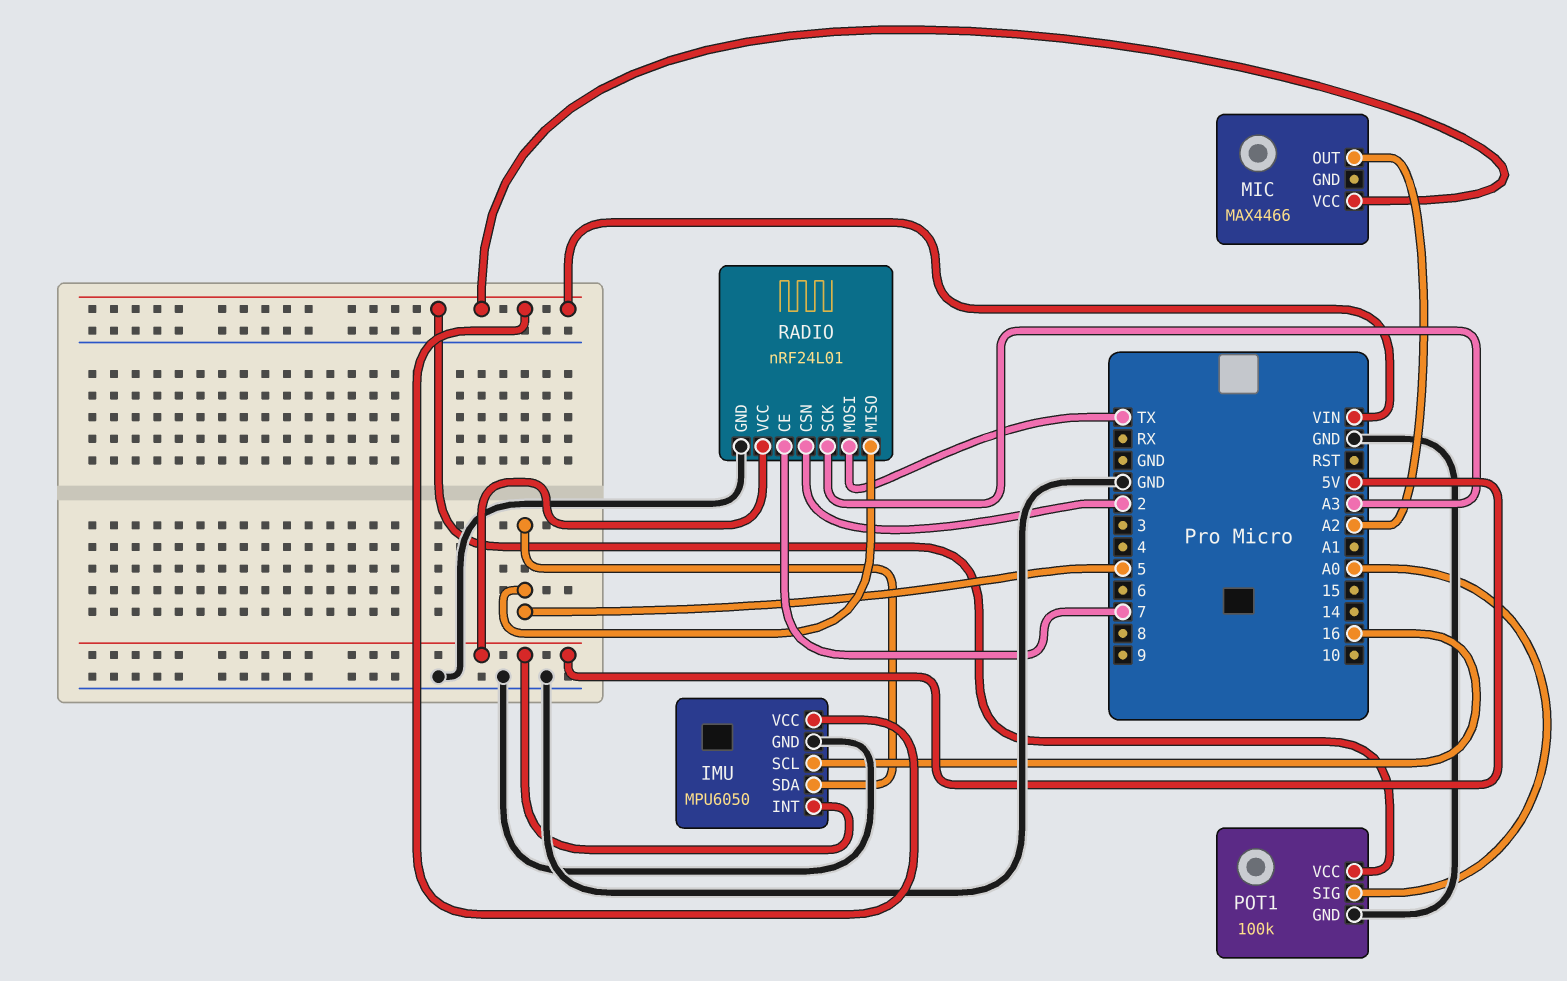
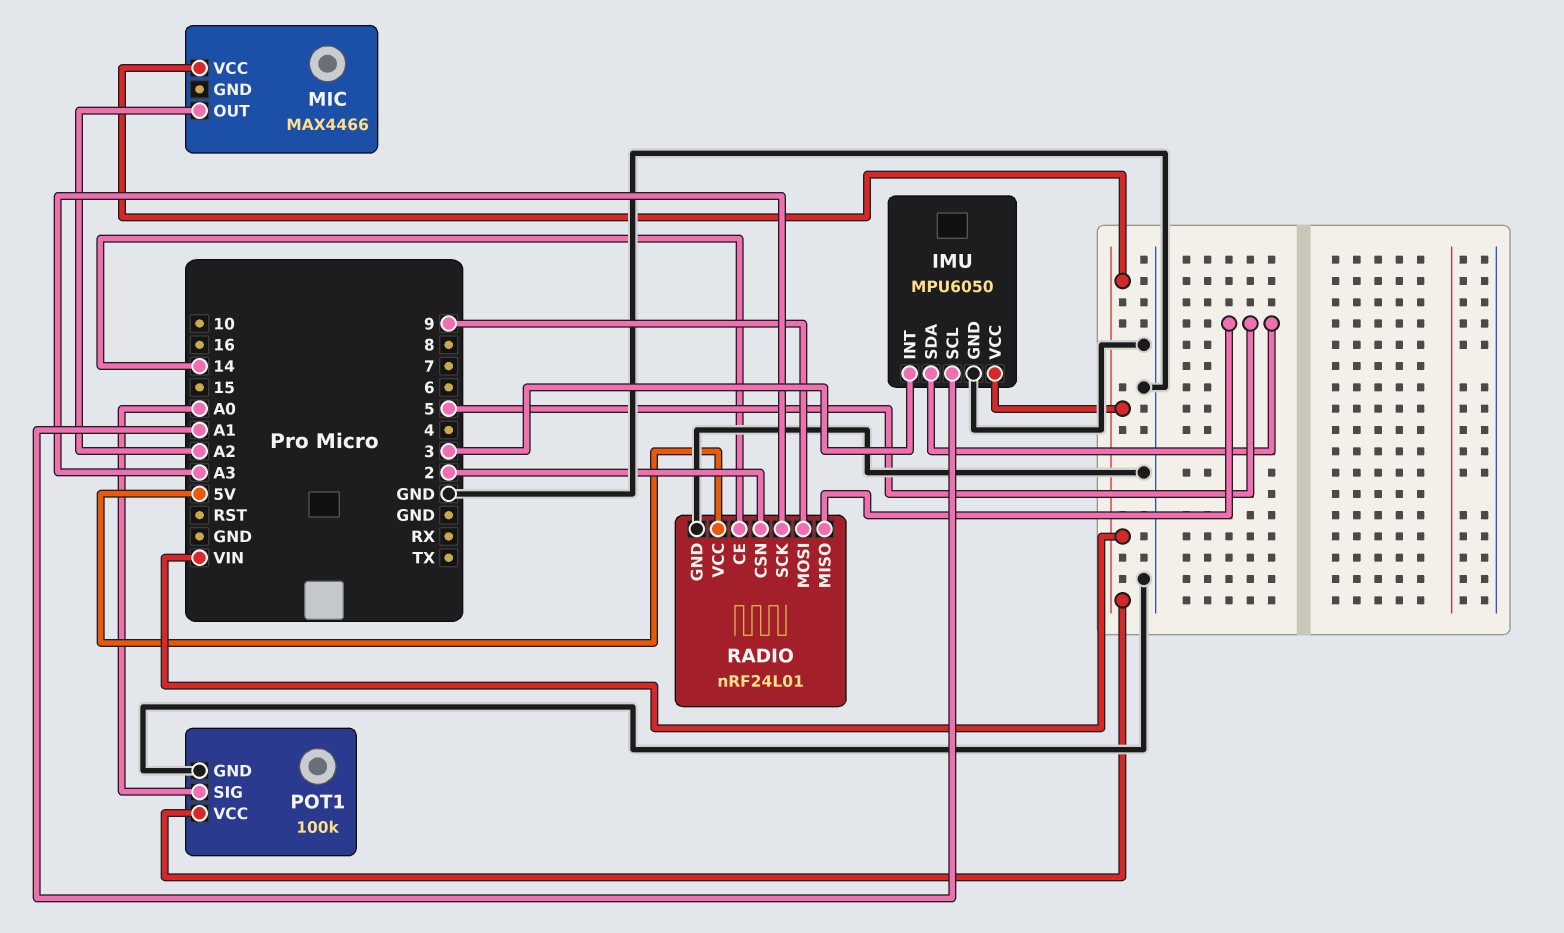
IMU pin INT: 5V -> 3
IMU pin SCL: 16 -> A1
RADIO pin CE: 7 -> 14
RADIO pin MOSI: TX -> 9

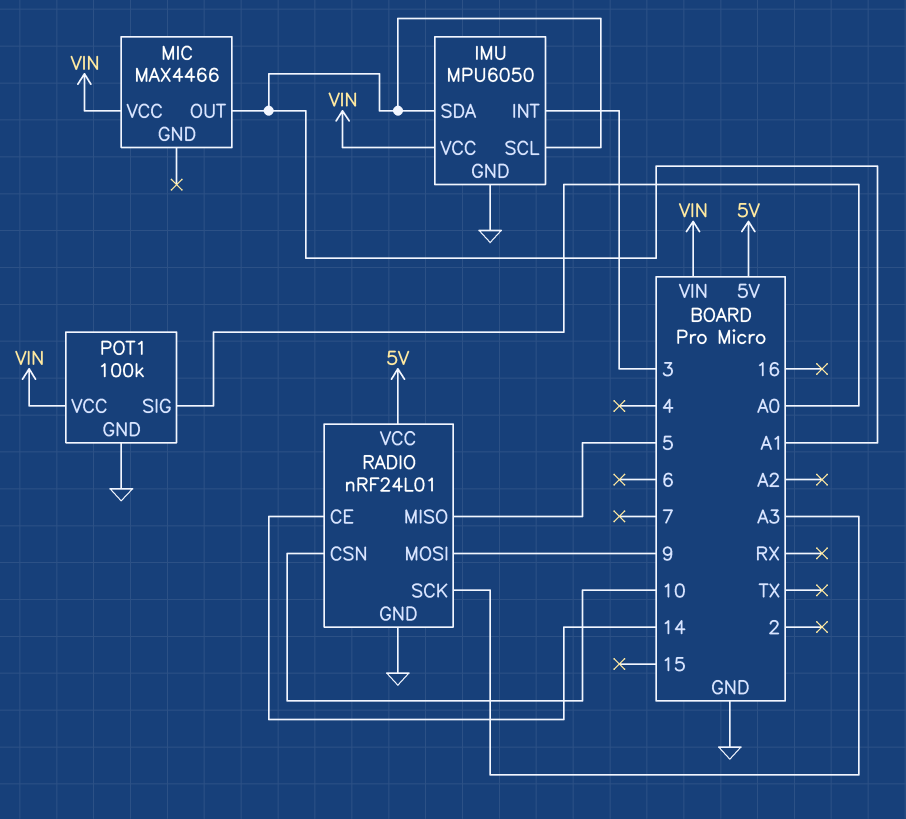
IMU pin SDA: 5 -> A1
MIC pin OUT: A2 -> A1
RADIO pin CSN: 2 -> 10

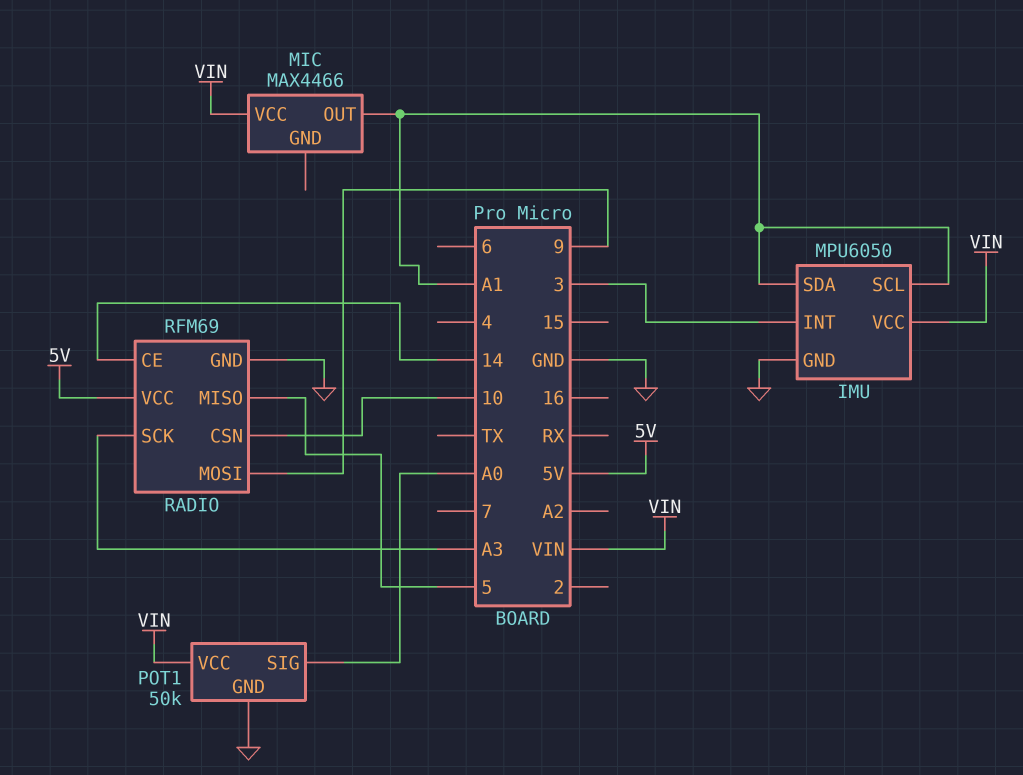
POT1: 100k -> 50k
RADIO: nRF24L01 -> RFM69

